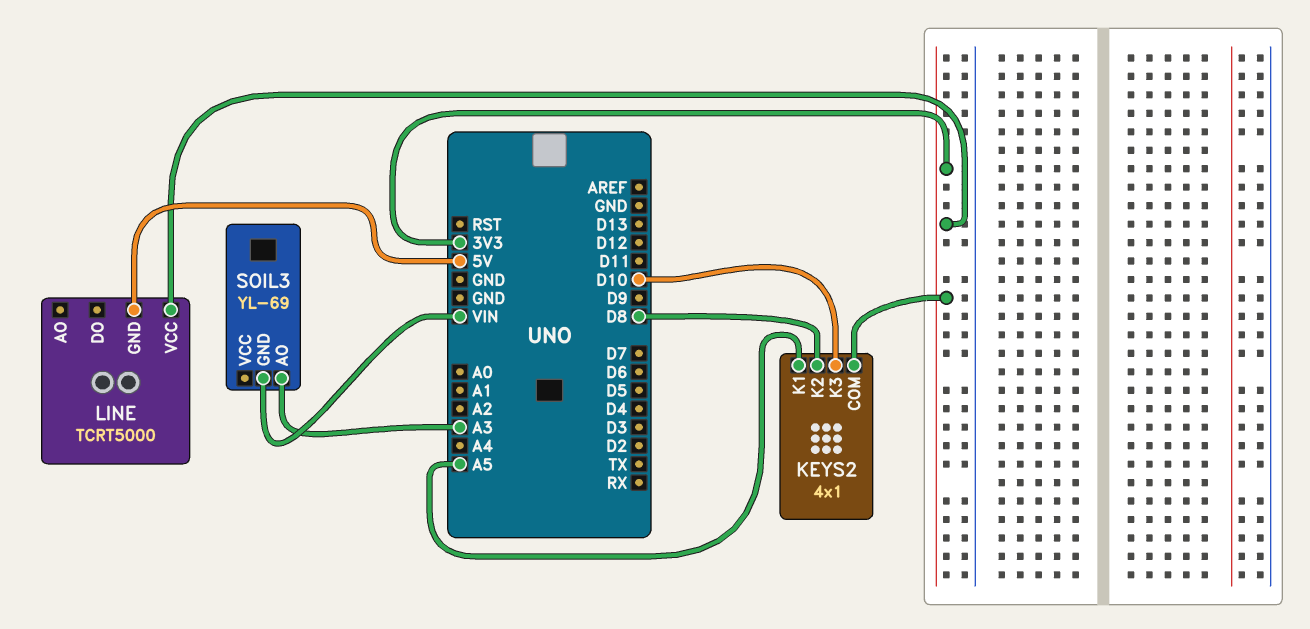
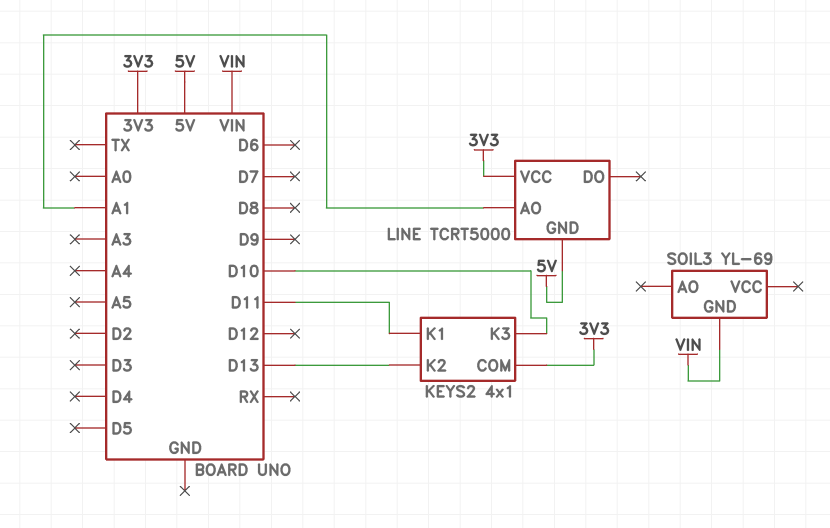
KEYS2 pin K1: A5 -> D11
KEYS2 pin K2: D8 -> D13
LINE pin AO: none -> A1
SOIL3 pin AO: A3 -> none

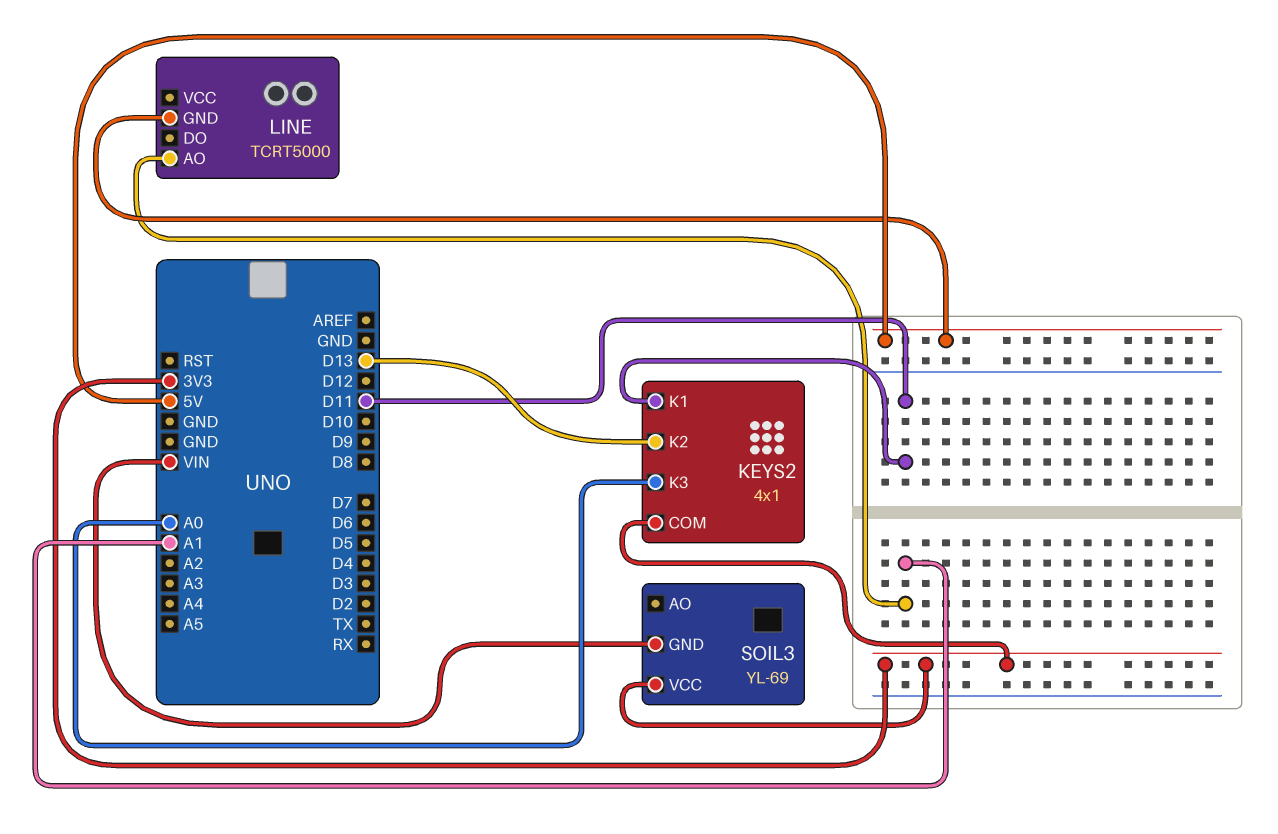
KEYS2 pin K3: D10 -> A0
LINE pin VCC: 3V3 -> none
SOIL3 pin VCC: none -> 3V3

